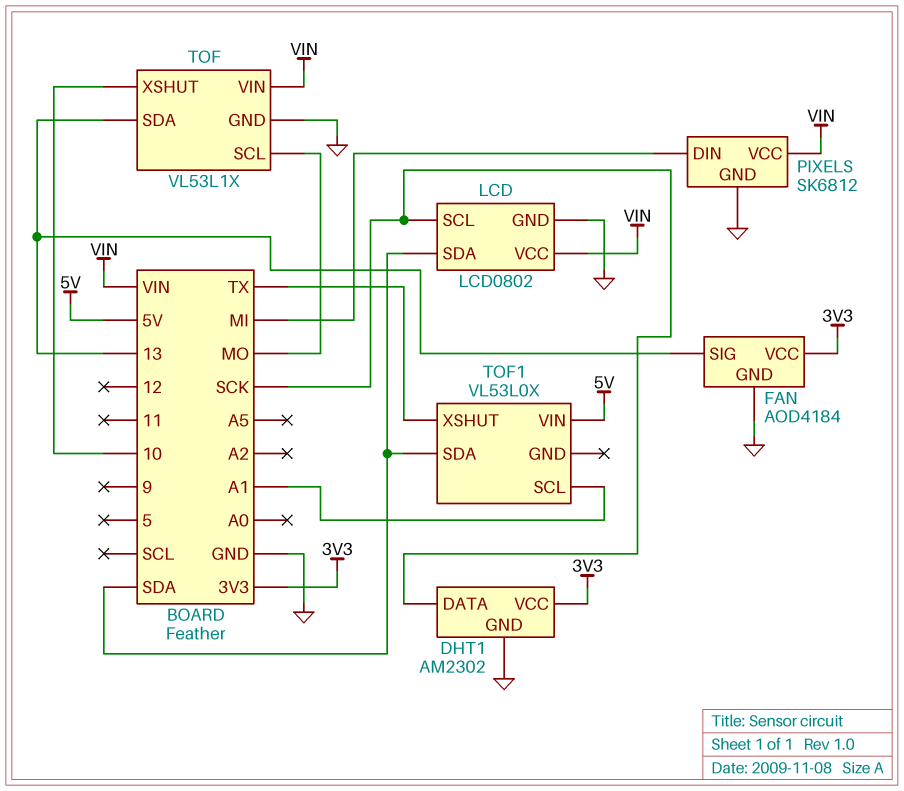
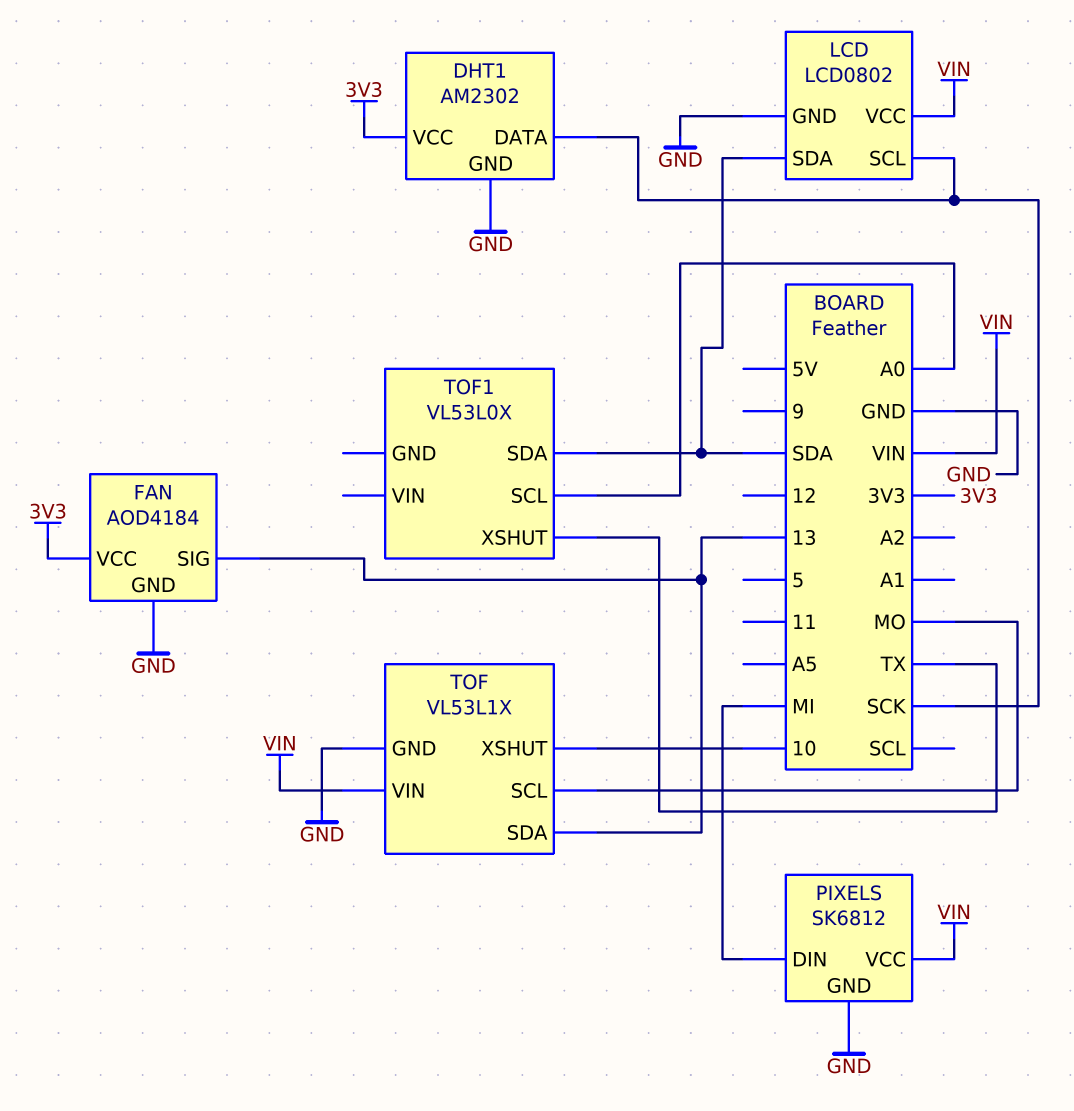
TOF1 pin SCL: A1 -> A0
TOF1 pin VIN: 5V -> none

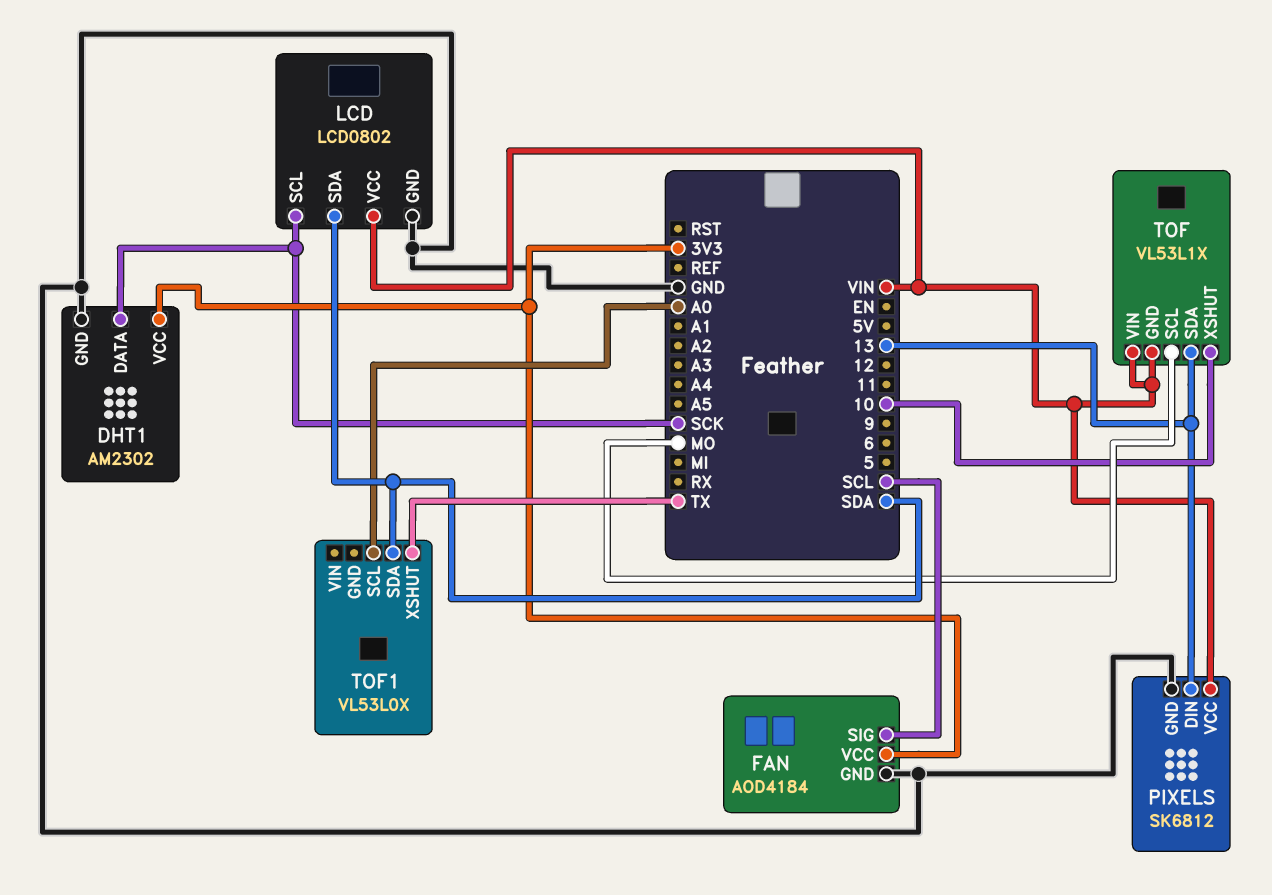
FAN pin SIG: 13 -> SCL
PIXELS pin DIN: MI -> 13
TOF pin GND: GND -> VIN

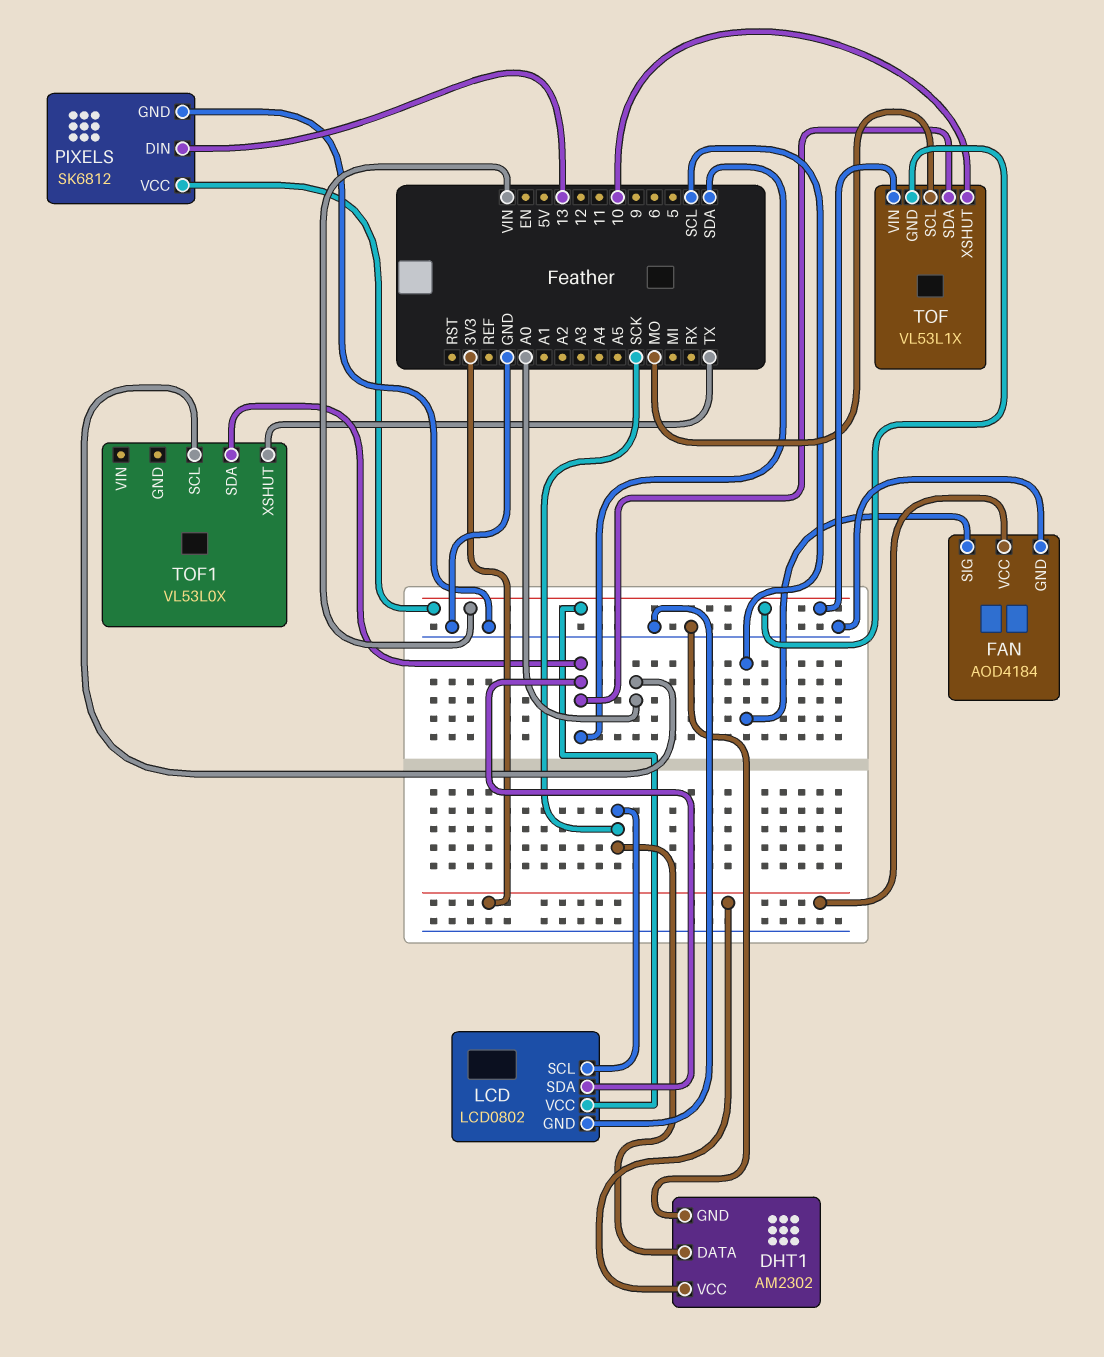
TOF pin SDA: 13 -> SDA

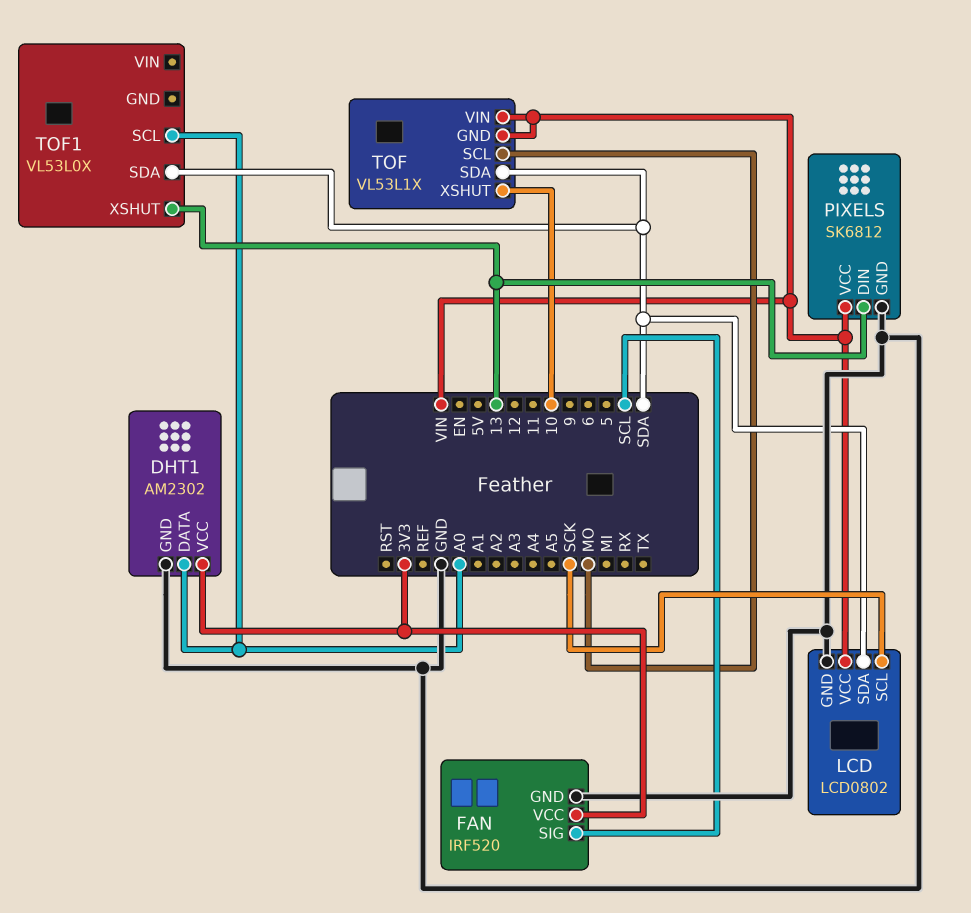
DHT1 pin DATA: SCK -> A0
FAN: AOD4184 -> IRF520
TOF1 pin XSHUT: TX -> 13

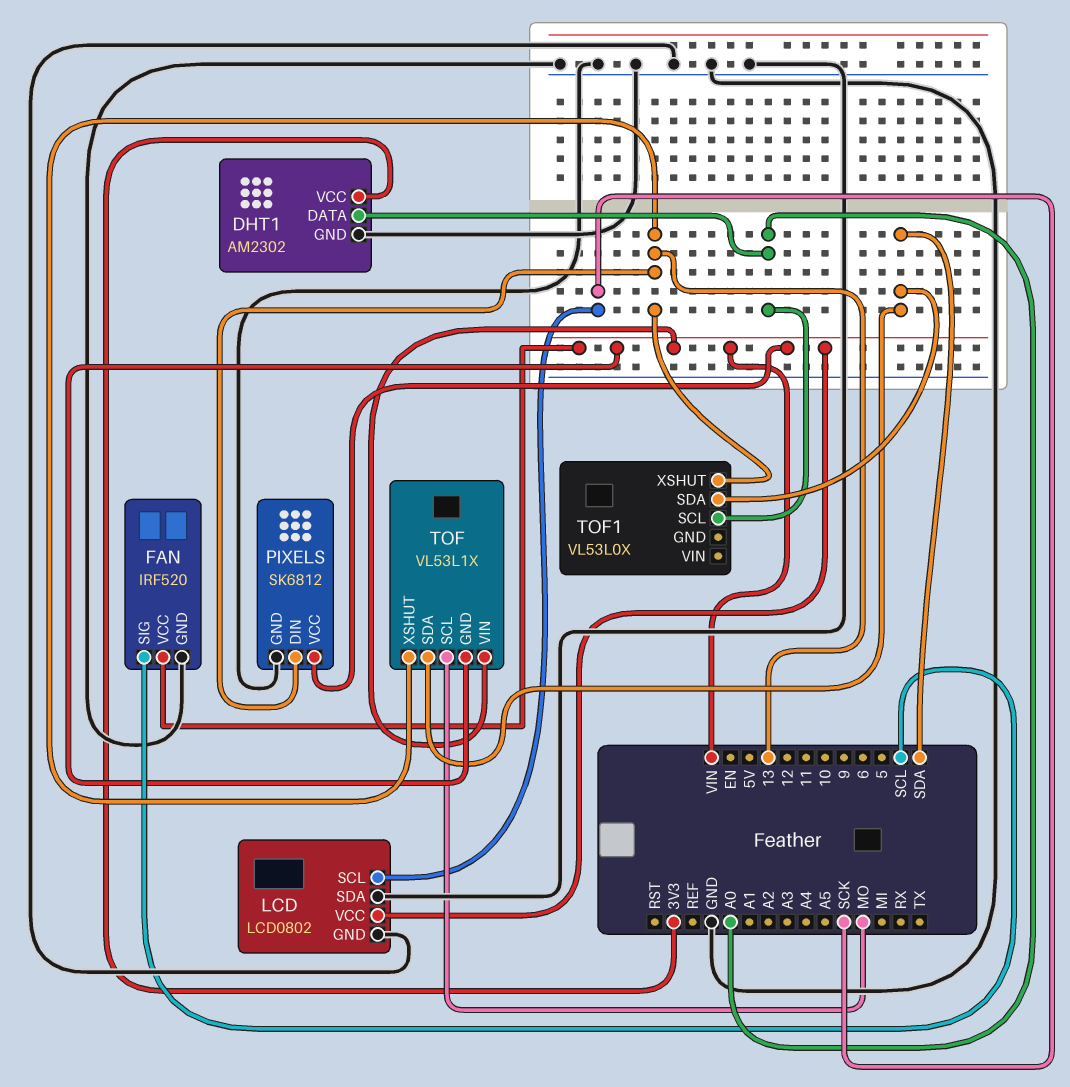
FAN pin VCC: 3V3 -> VIN
LCD pin SDA: SDA -> GND
TOF pin XSHUT: 10 -> 13

